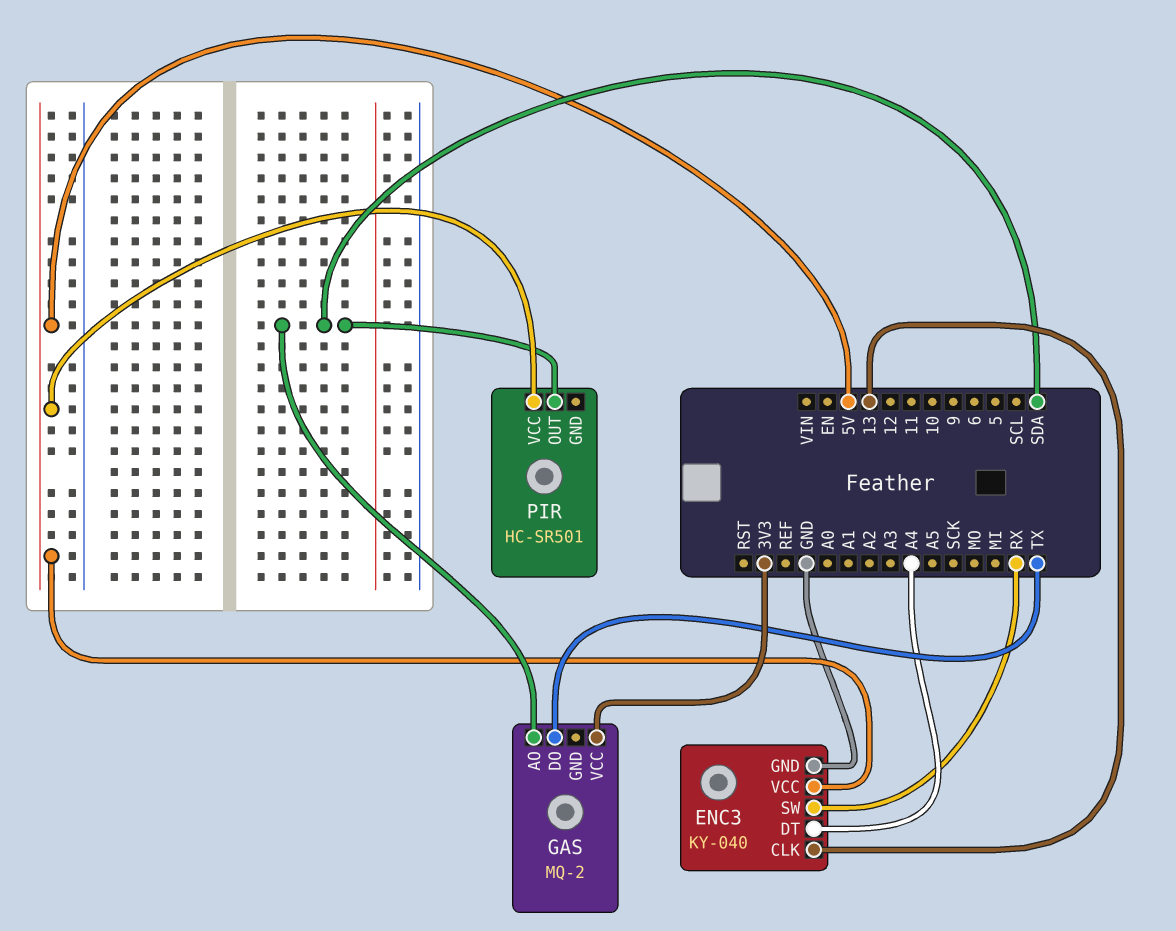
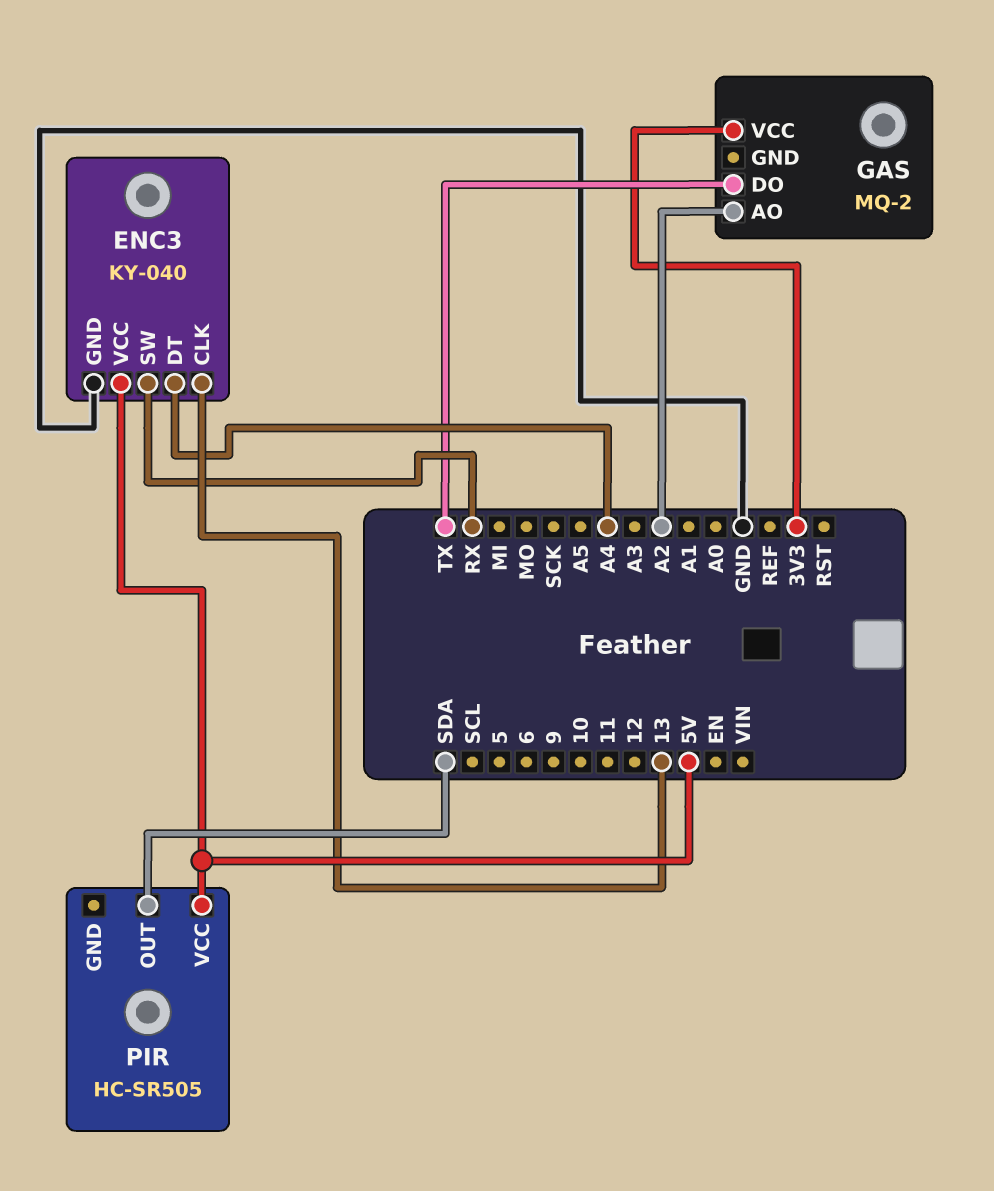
GAS pin AO: SDA -> A2
PIR: HC-SR501 -> HC-SR505

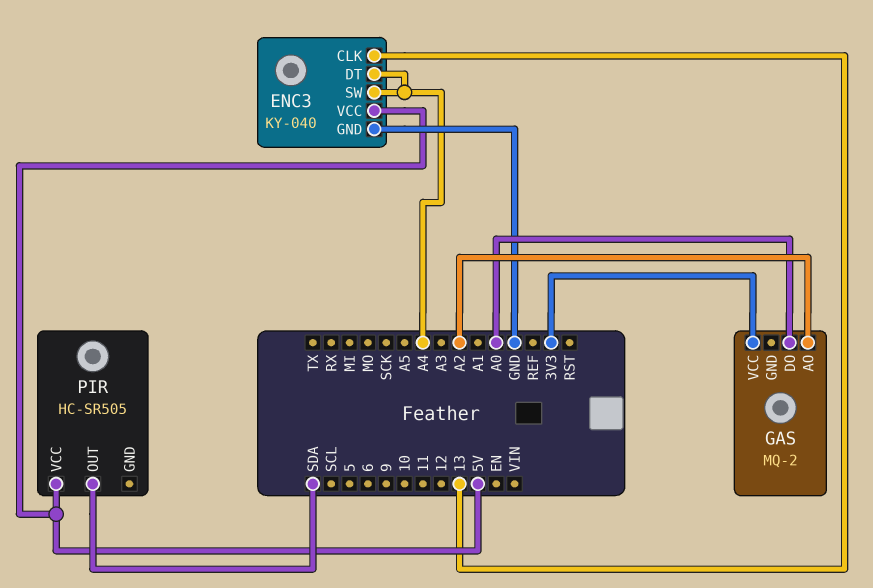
ENC3 pin SW: RX -> A4
GAS pin DO: TX -> A0

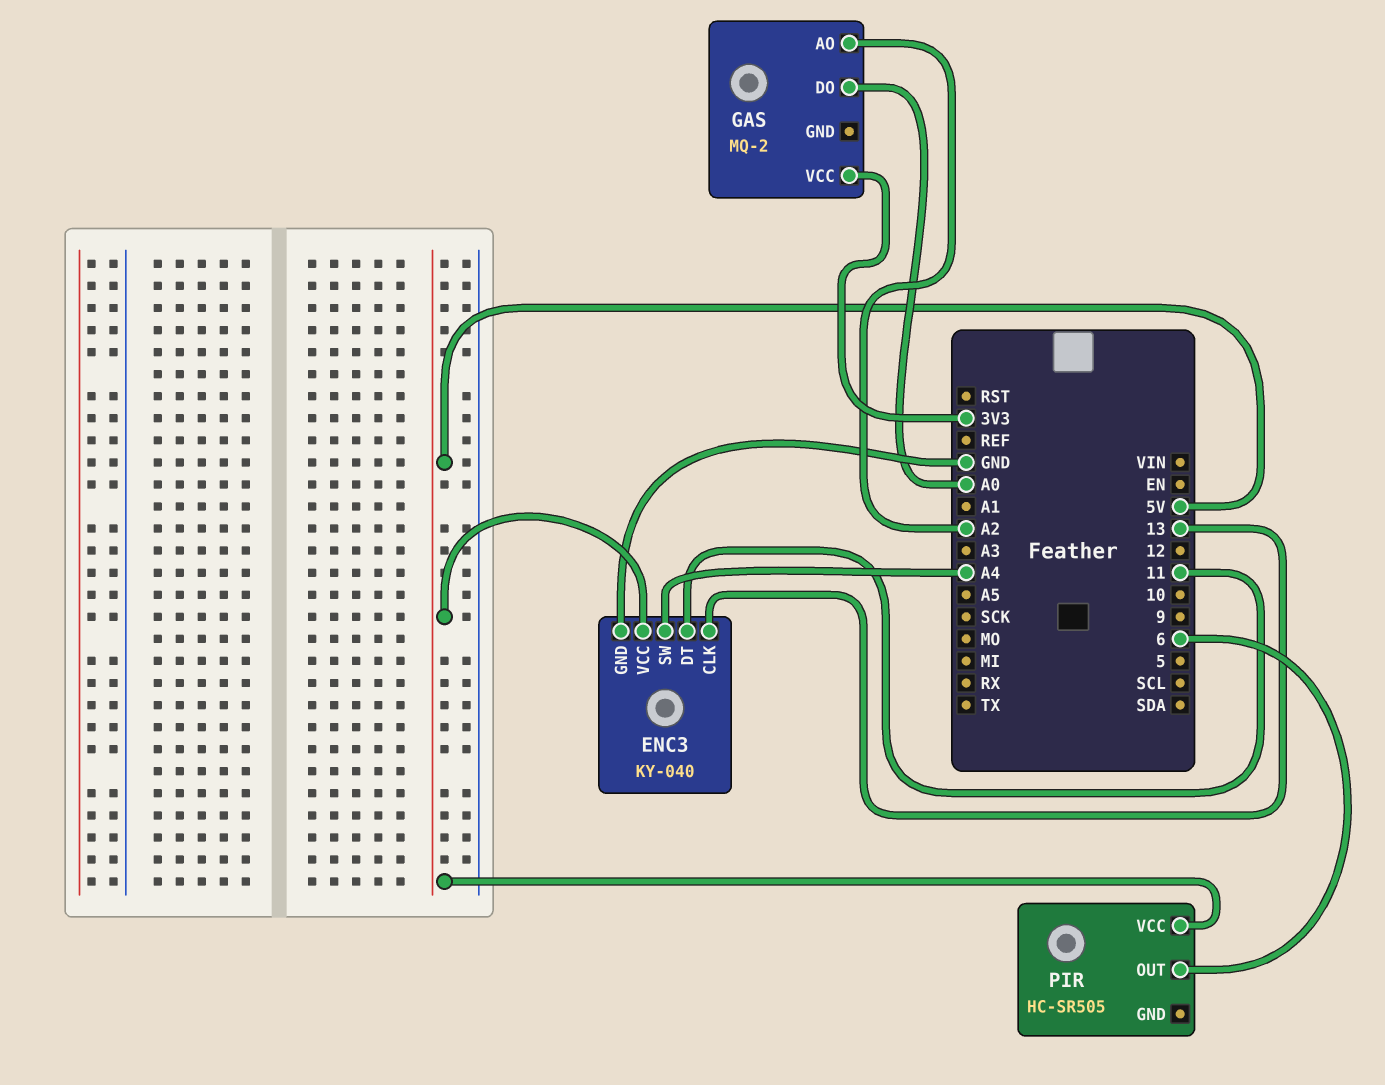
ENC3 pin DT: A4 -> 11
PIR pin OUT: SDA -> 6

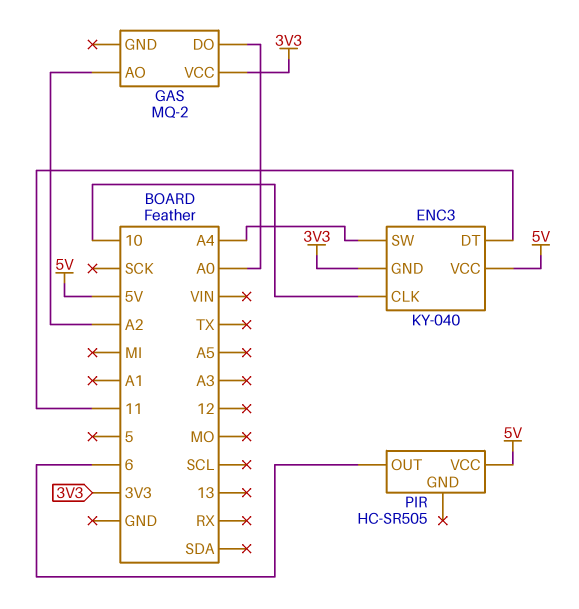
ENC3 pin CLK: 13 -> 10
ENC3 pin GND: GND -> 3V3

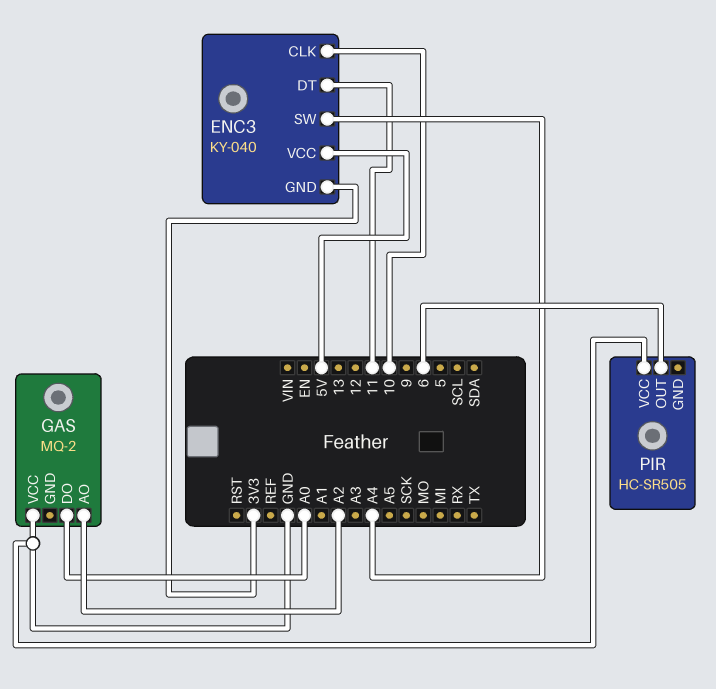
GAS pin VCC: 3V3 -> GND
PIR pin VCC: 5V -> GND

